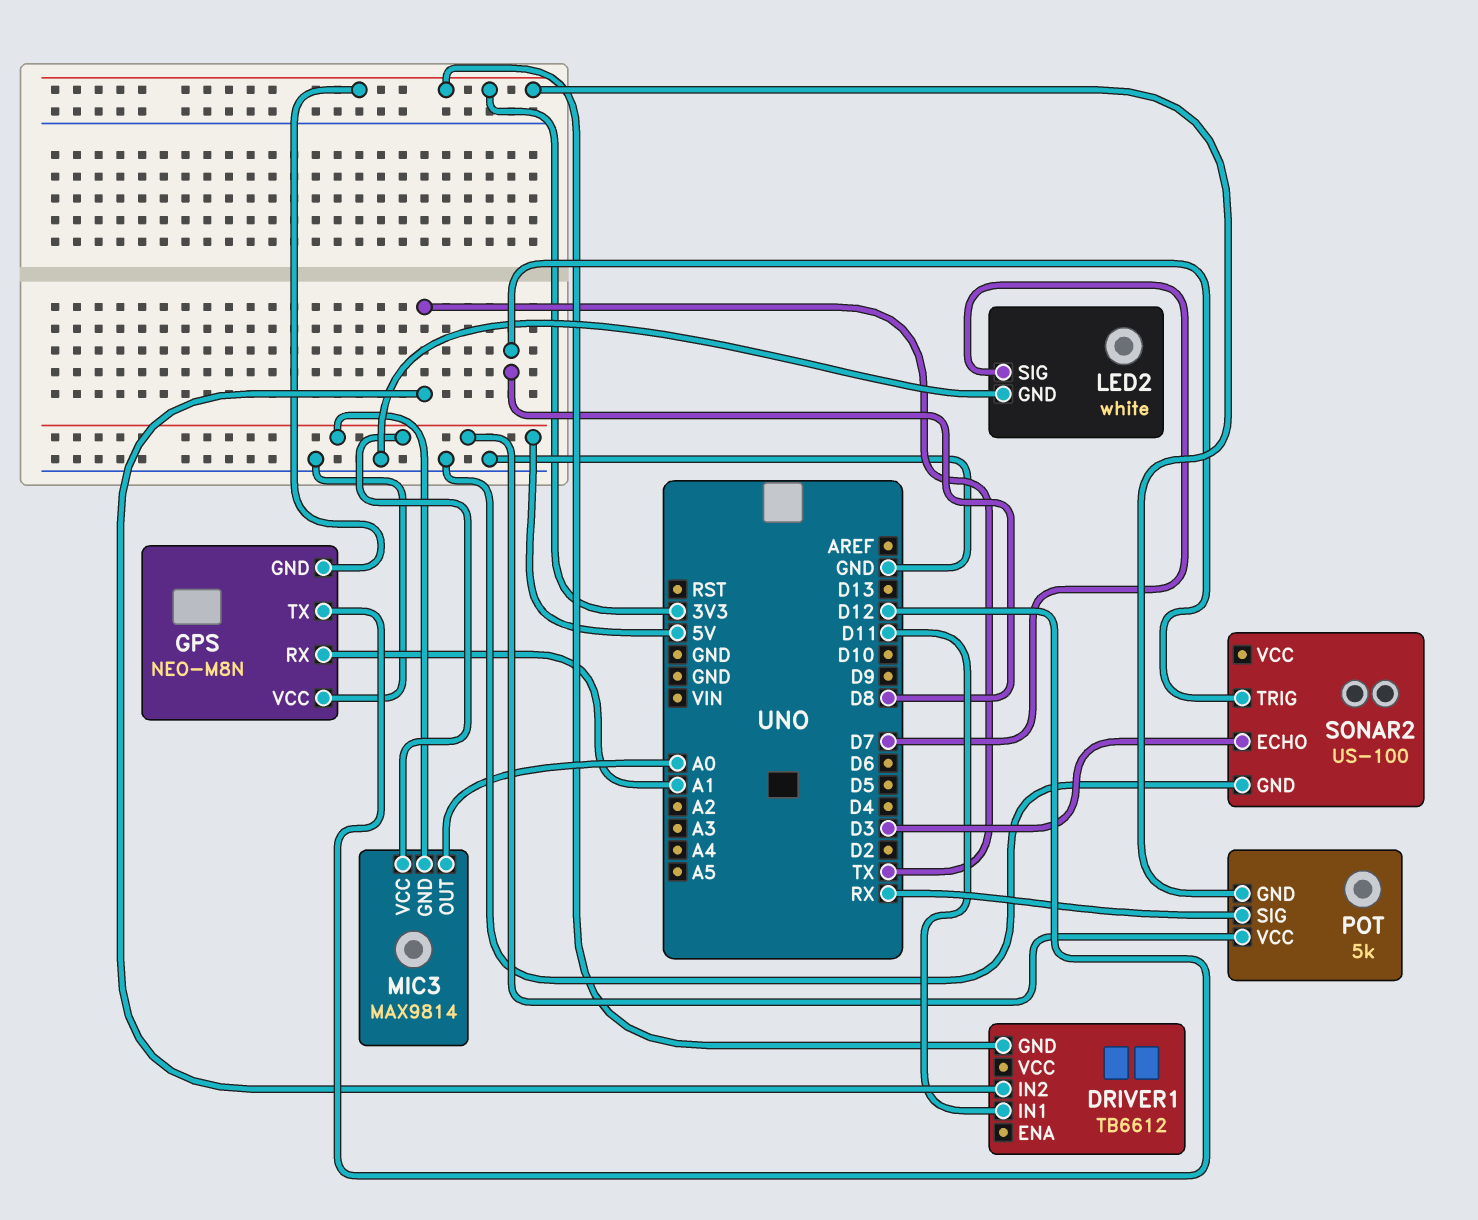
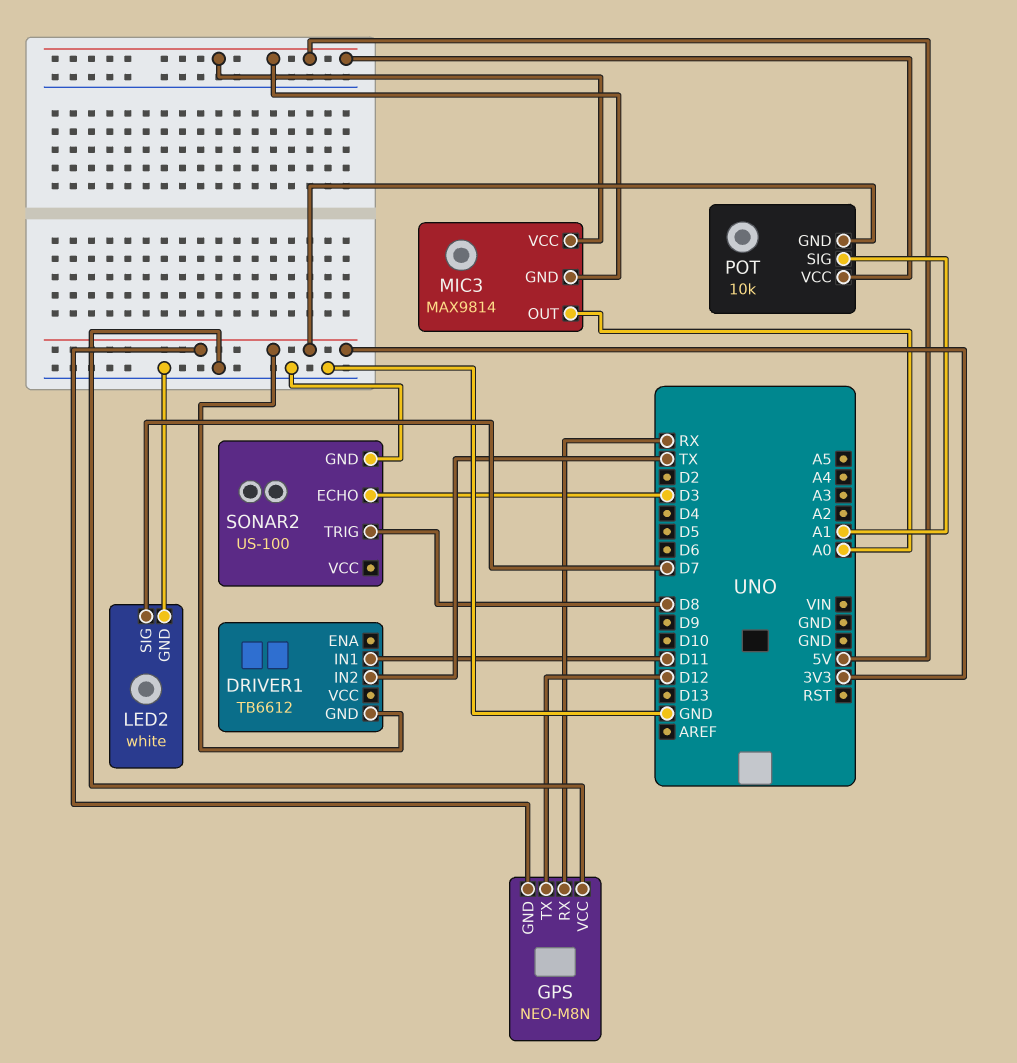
GPS pin RX: A1 -> RX
POT: 5k -> 10k
POT pin SIG: RX -> A1

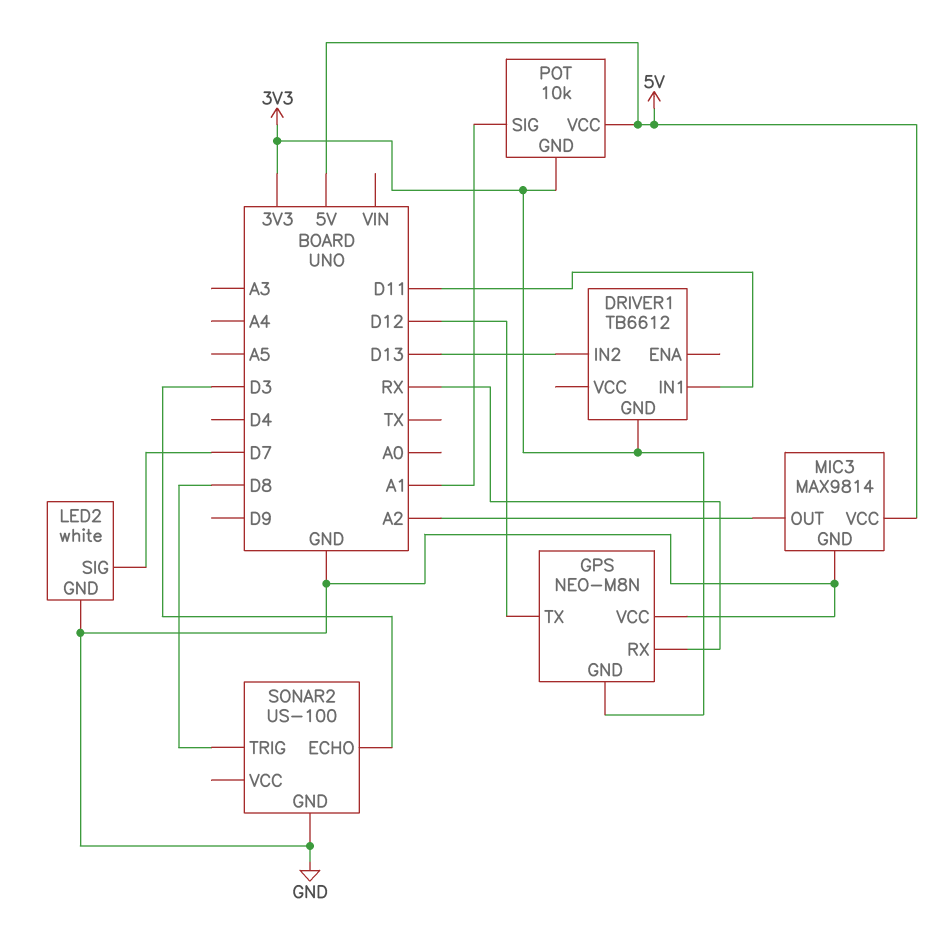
DRIVER1 pin IN2: TX -> D13
MIC3 pin GND: 5V -> GND
MIC3 pin OUT: A0 -> A2

